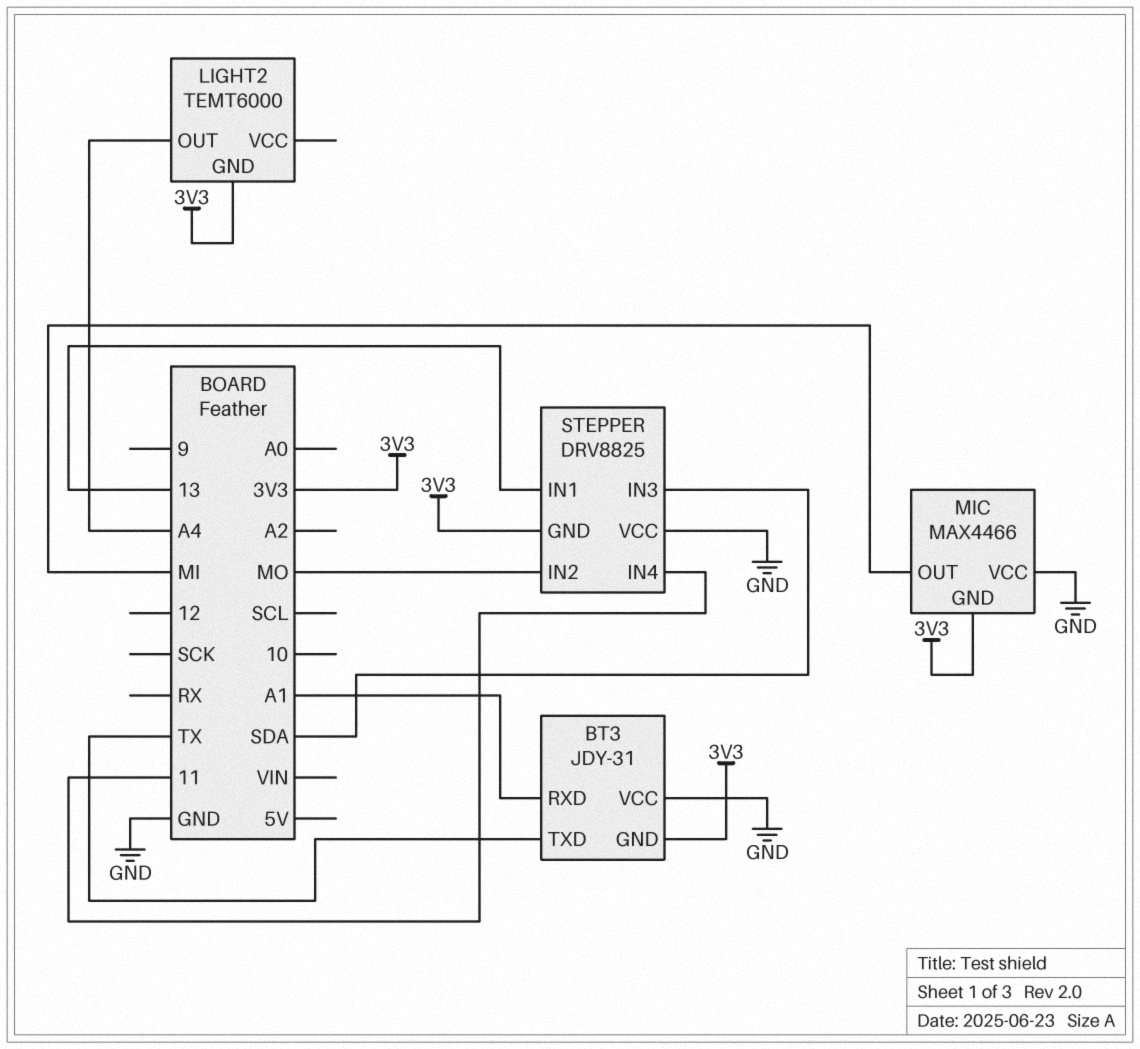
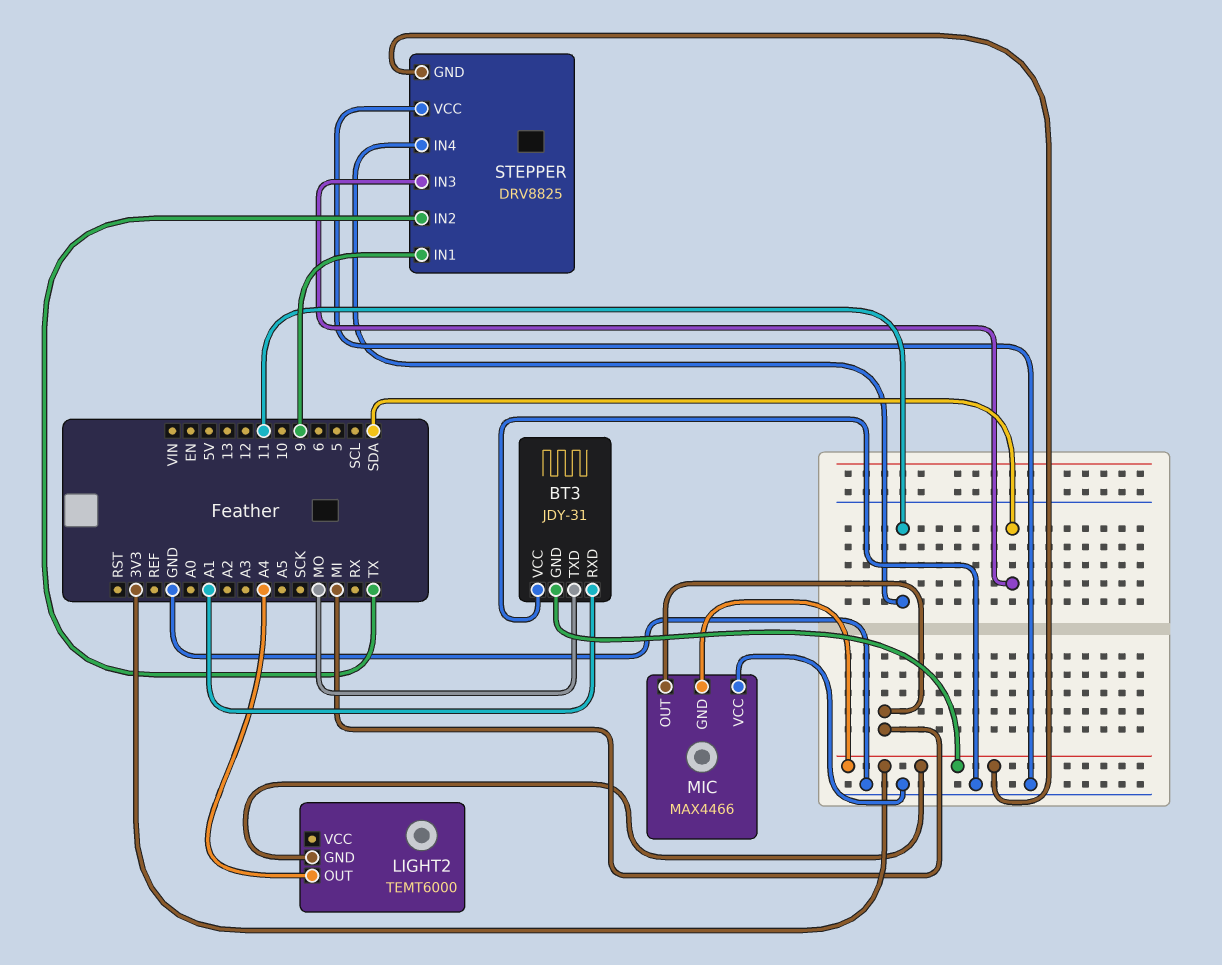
BT3 pin TXD: TX -> MO
STEPPER pin IN1: 13 -> 9
STEPPER pin IN2: MO -> TX

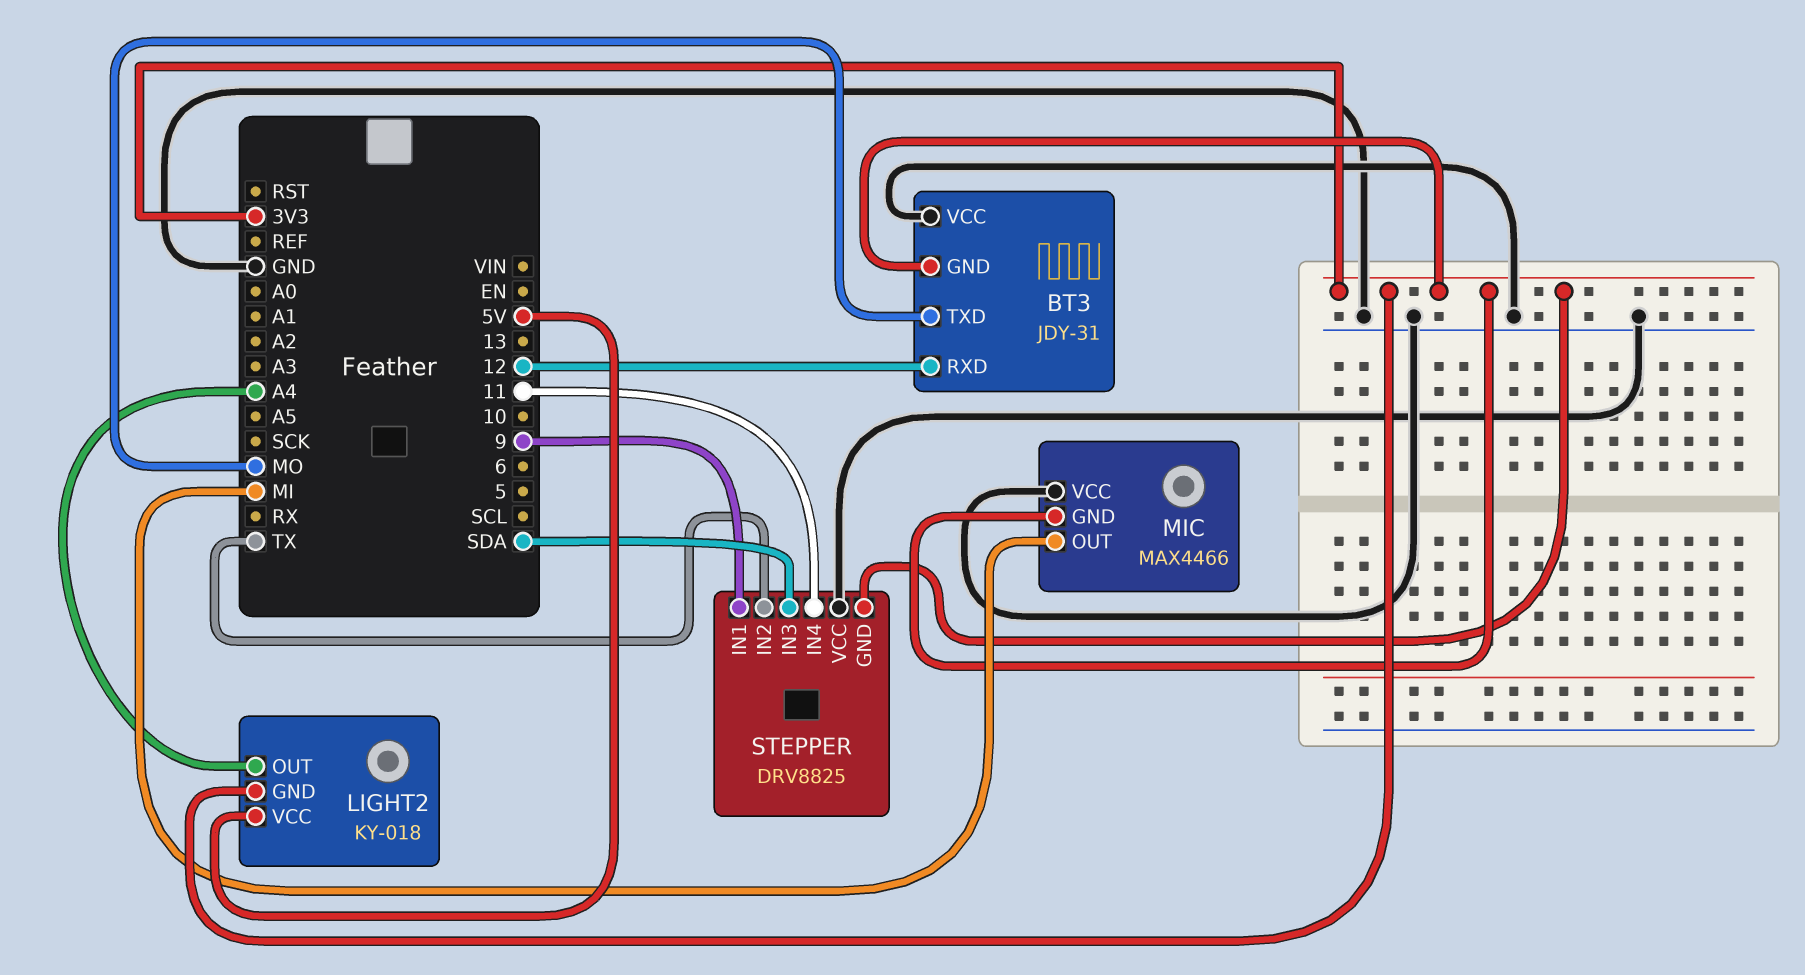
BT3 pin RXD: A1 -> 12
LIGHT2: TEMT6000 -> KY-018
LIGHT2 pin VCC: none -> 5V

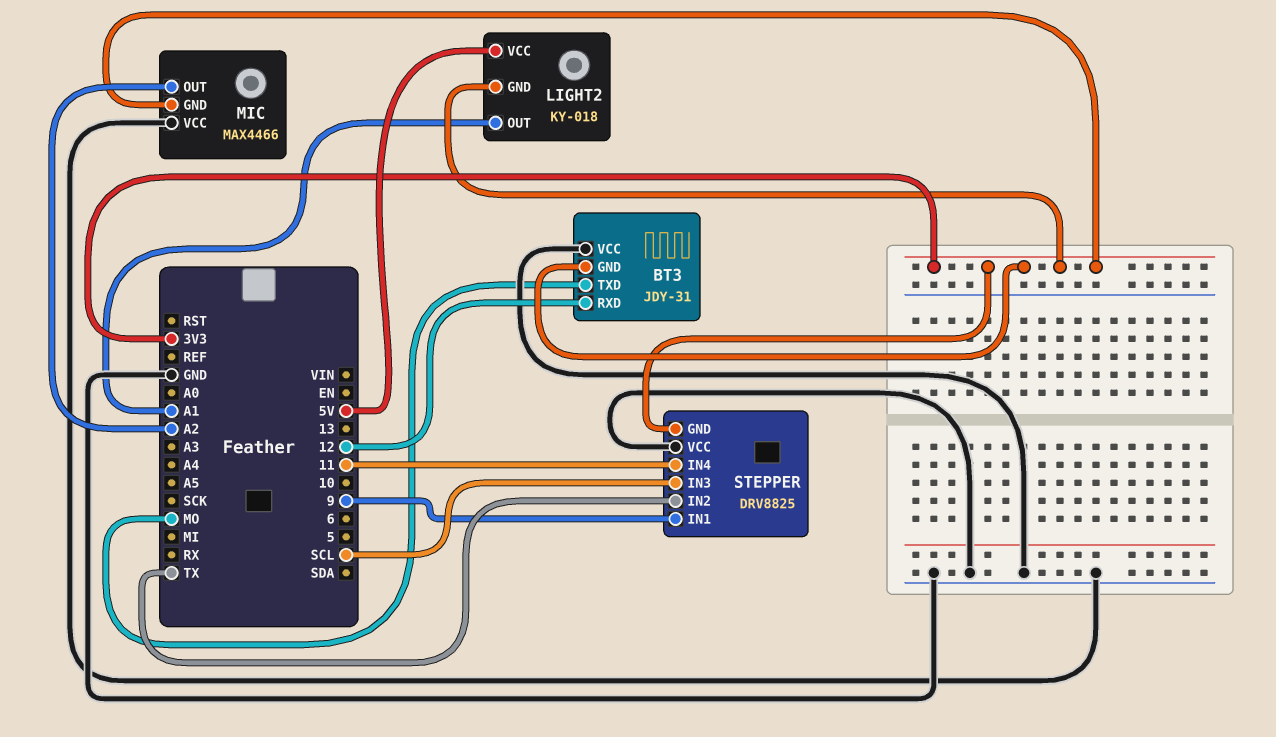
LIGHT2 pin OUT: A4 -> A1
MIC pin OUT: MI -> A2
STEPPER pin IN3: SDA -> SCL

